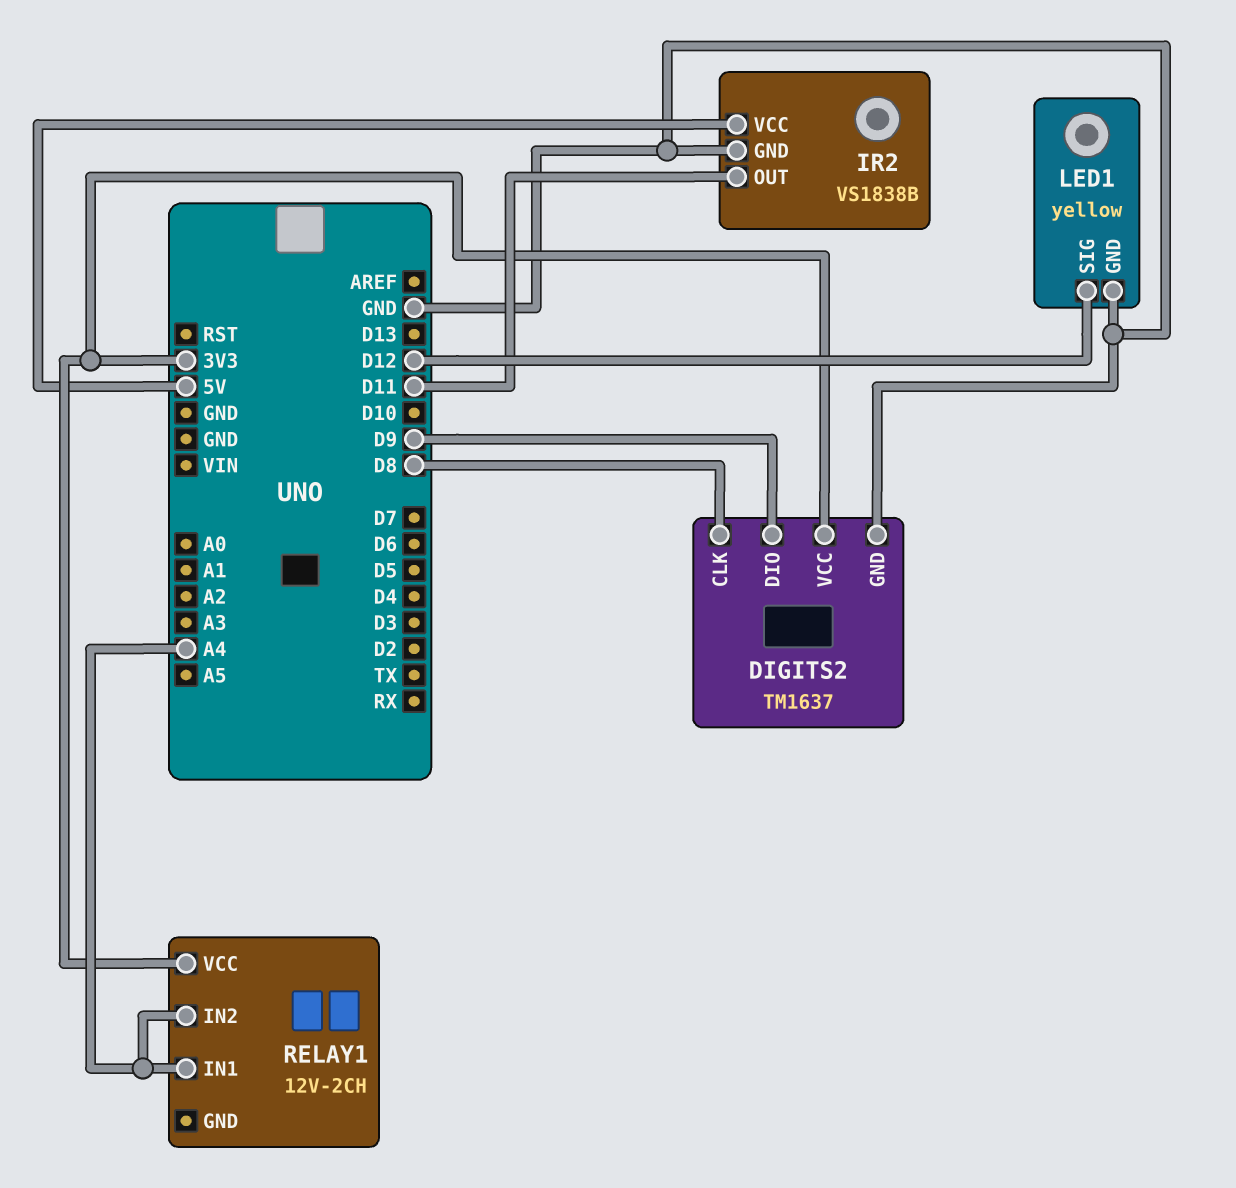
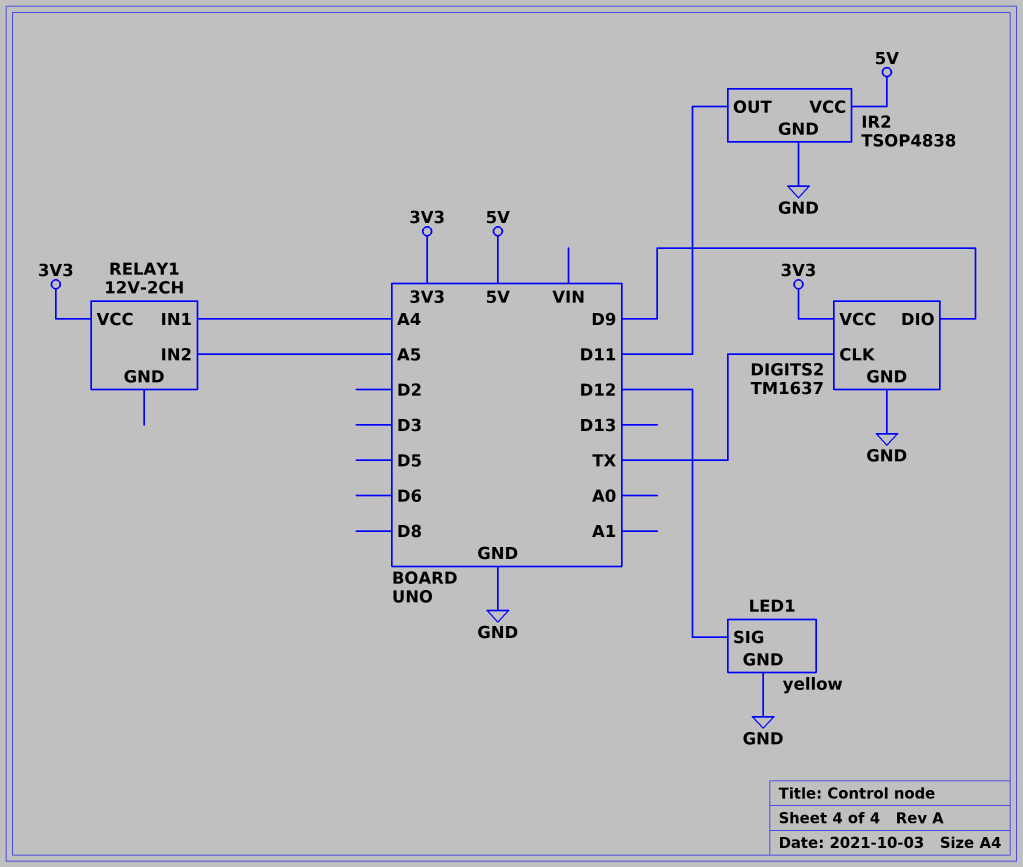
DIGITS2 pin CLK: D8 -> TX
IR2: VS1838B -> TSOP4838
RELAY1 pin IN2: A4 -> A5

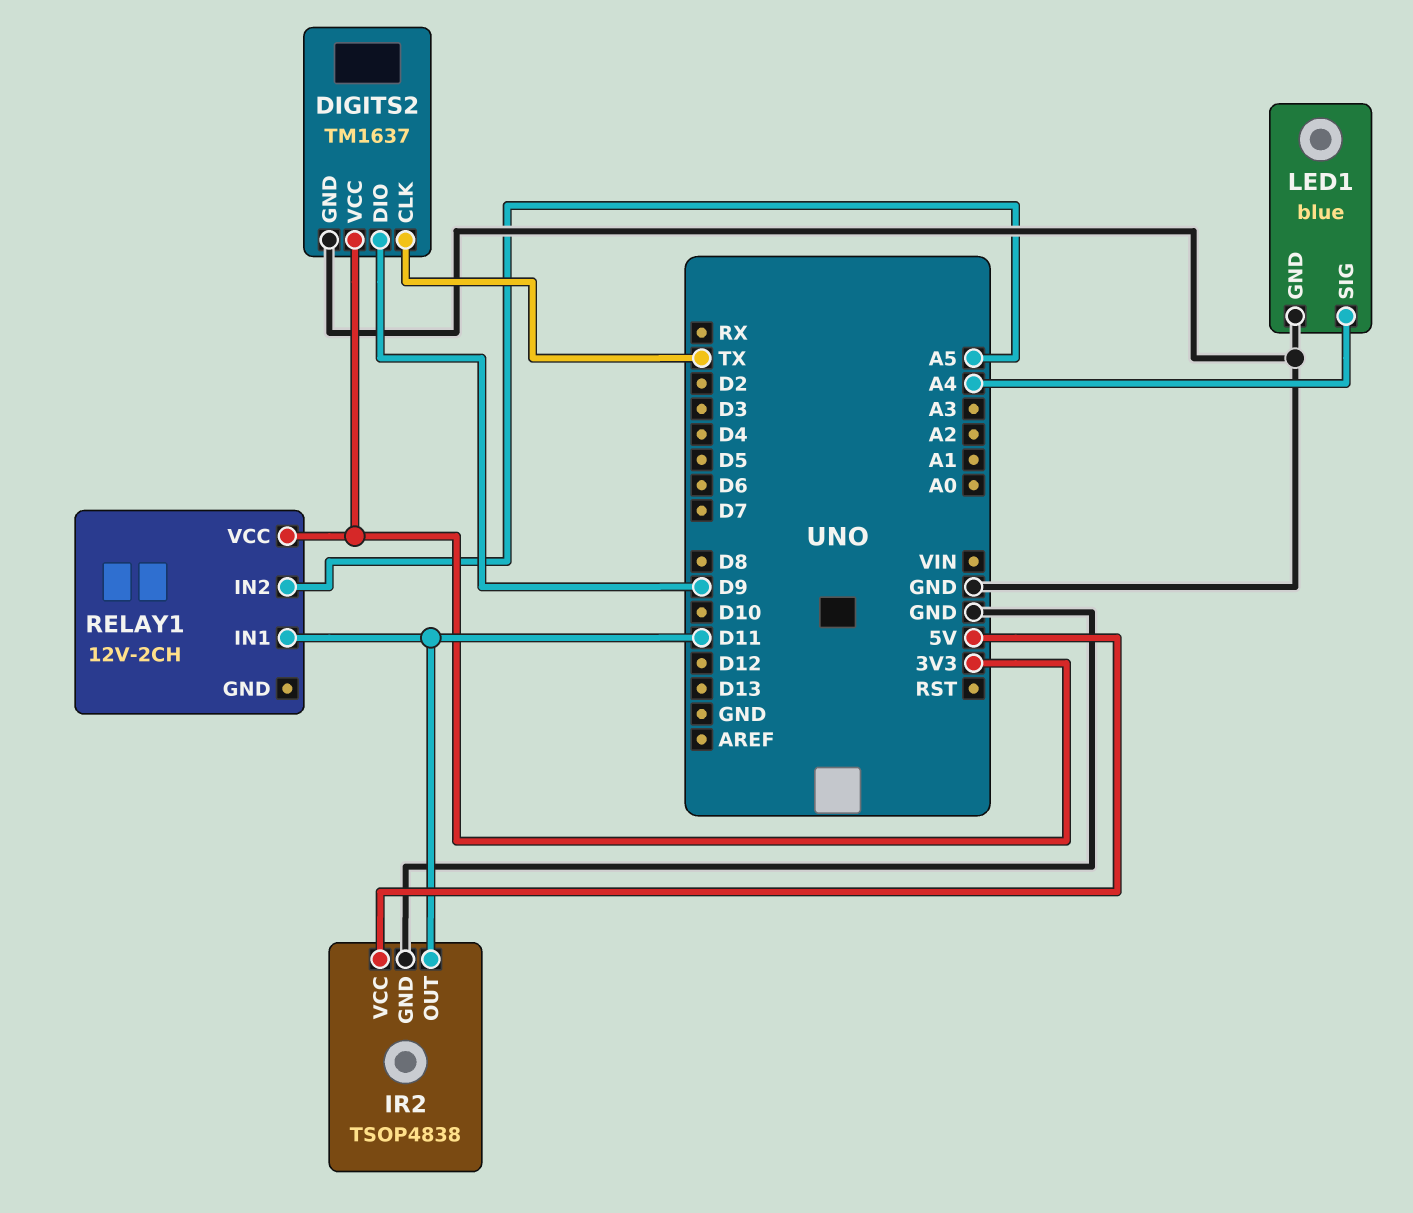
LED1: yellow -> blue
LED1 pin SIG: D12 -> A4
RELAY1 pin IN1: A4 -> D11

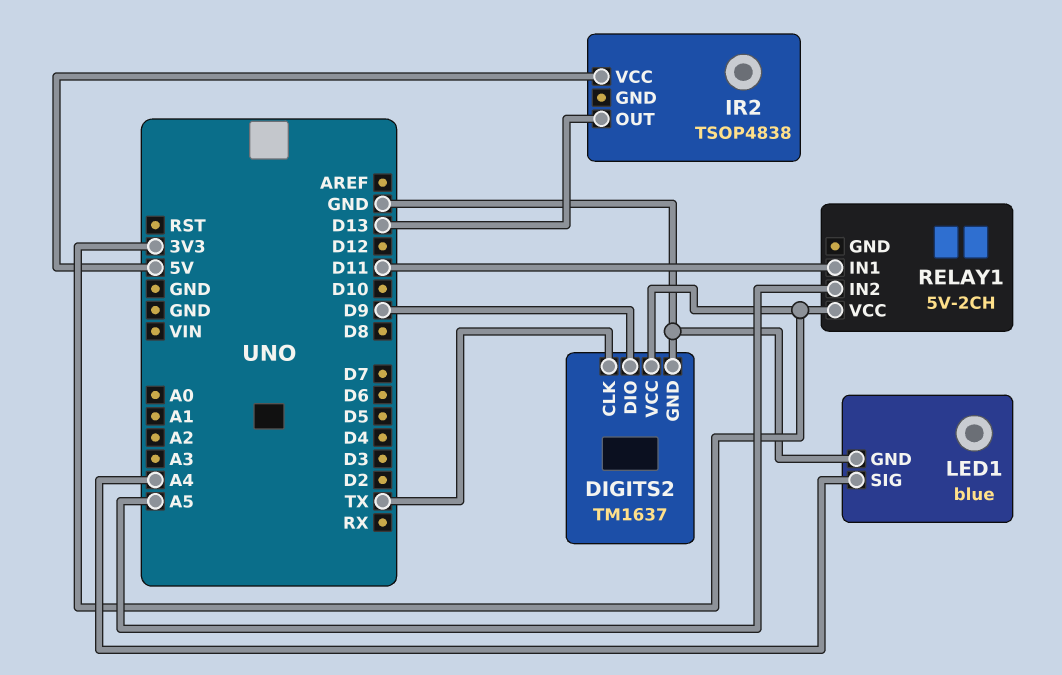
IR2 pin GND: GND -> none
IR2 pin OUT: D11 -> D13
RELAY1: 12V-2CH -> 5V-2CH

